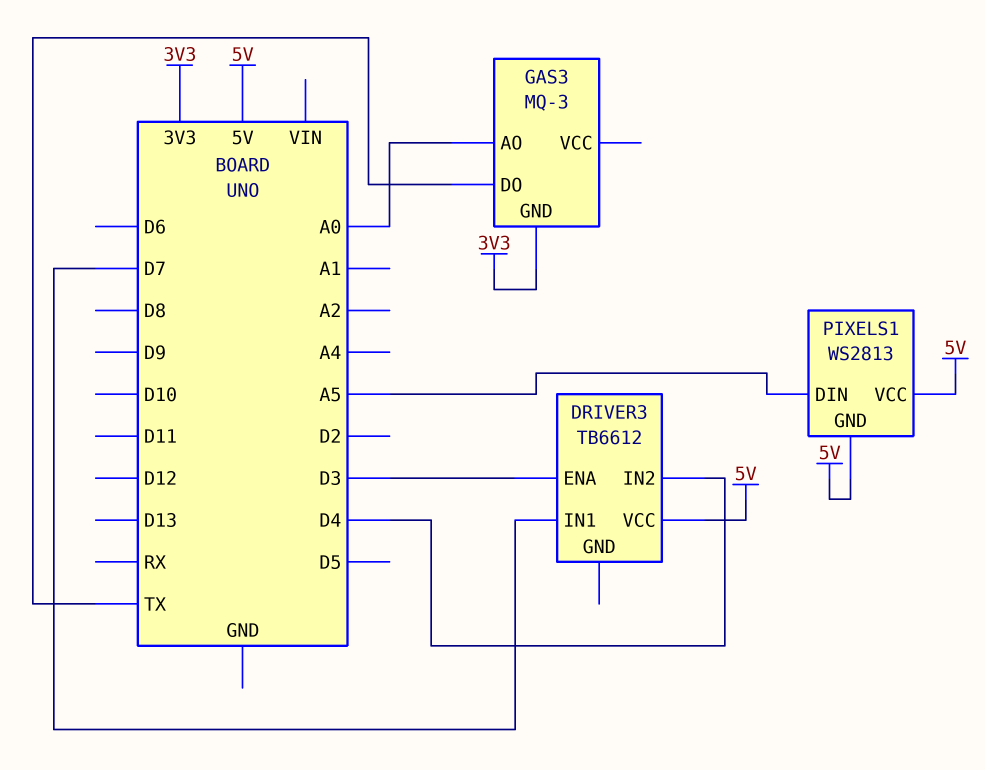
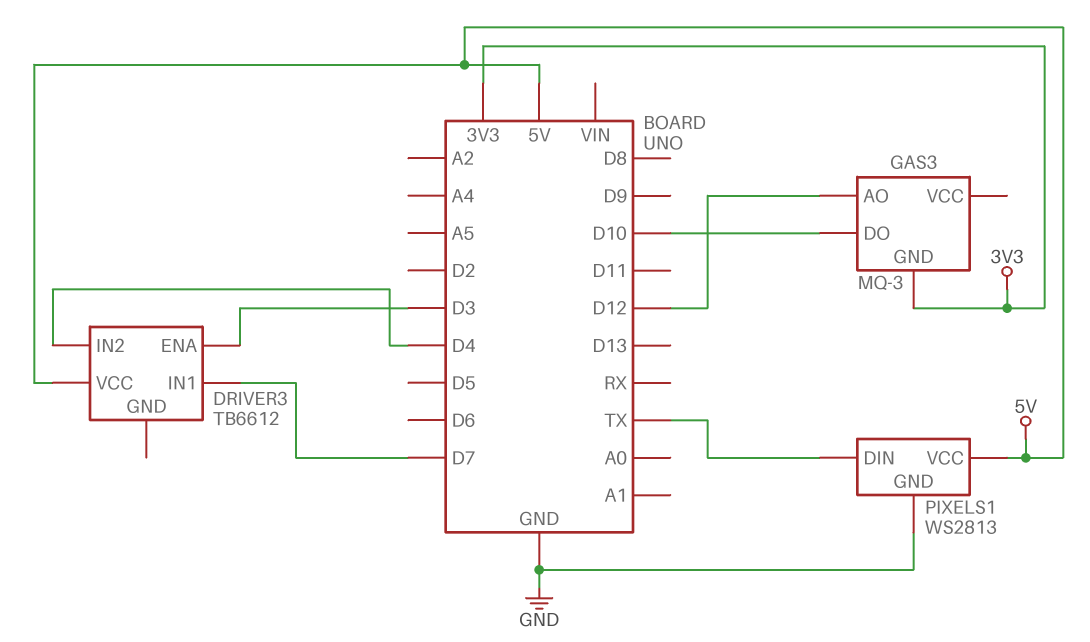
GAS3 pin AO: A0 -> D12
GAS3 pin DO: TX -> D10
PIXELS1 pin DIN: A5 -> TX
PIXELS1 pin GND: 5V -> GND

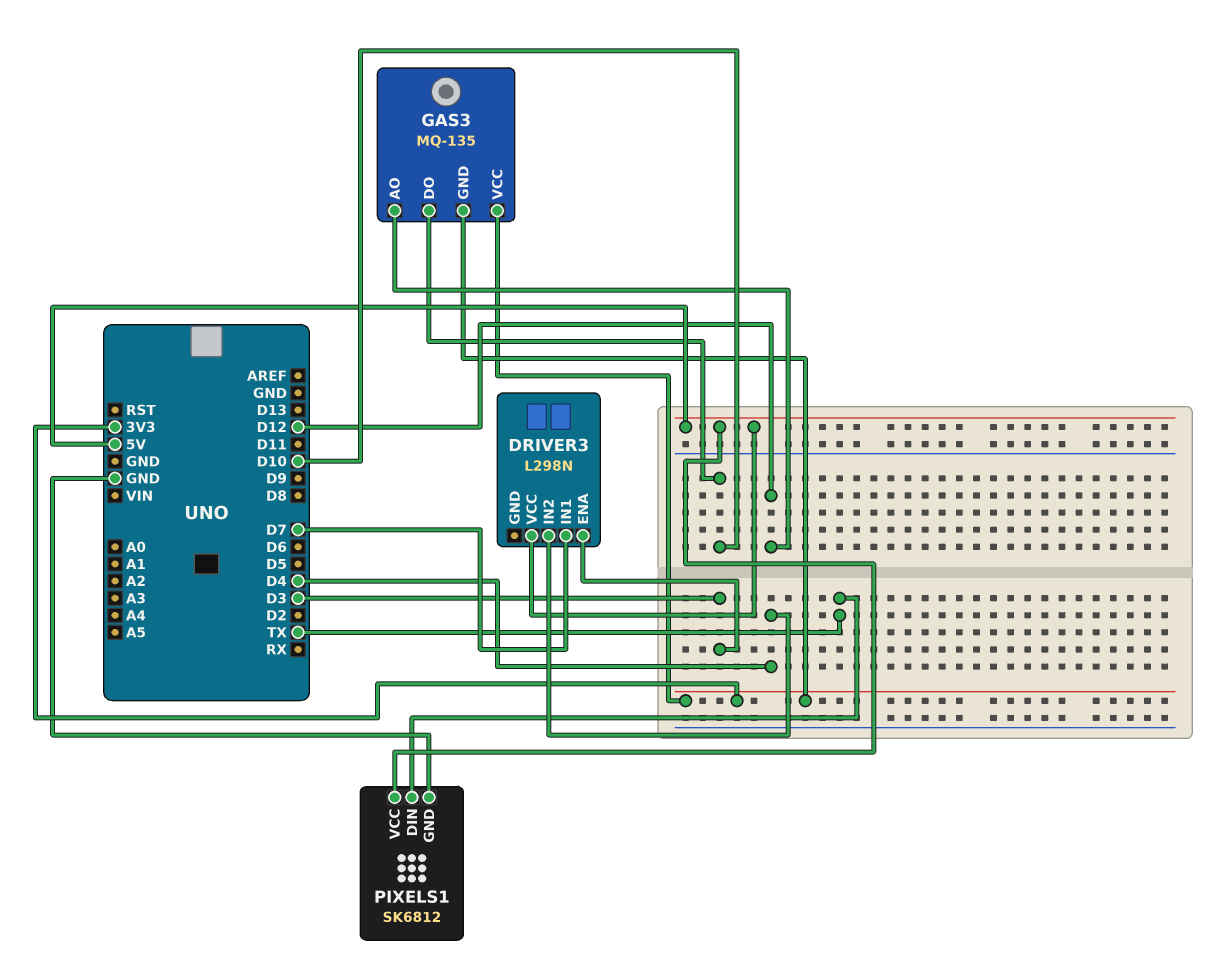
DRIVER3: TB6612 -> L298N
GAS3: MQ-3 -> MQ-135
GAS3 pin VCC: none -> 3V3
PIXELS1: WS2813 -> SK6812

